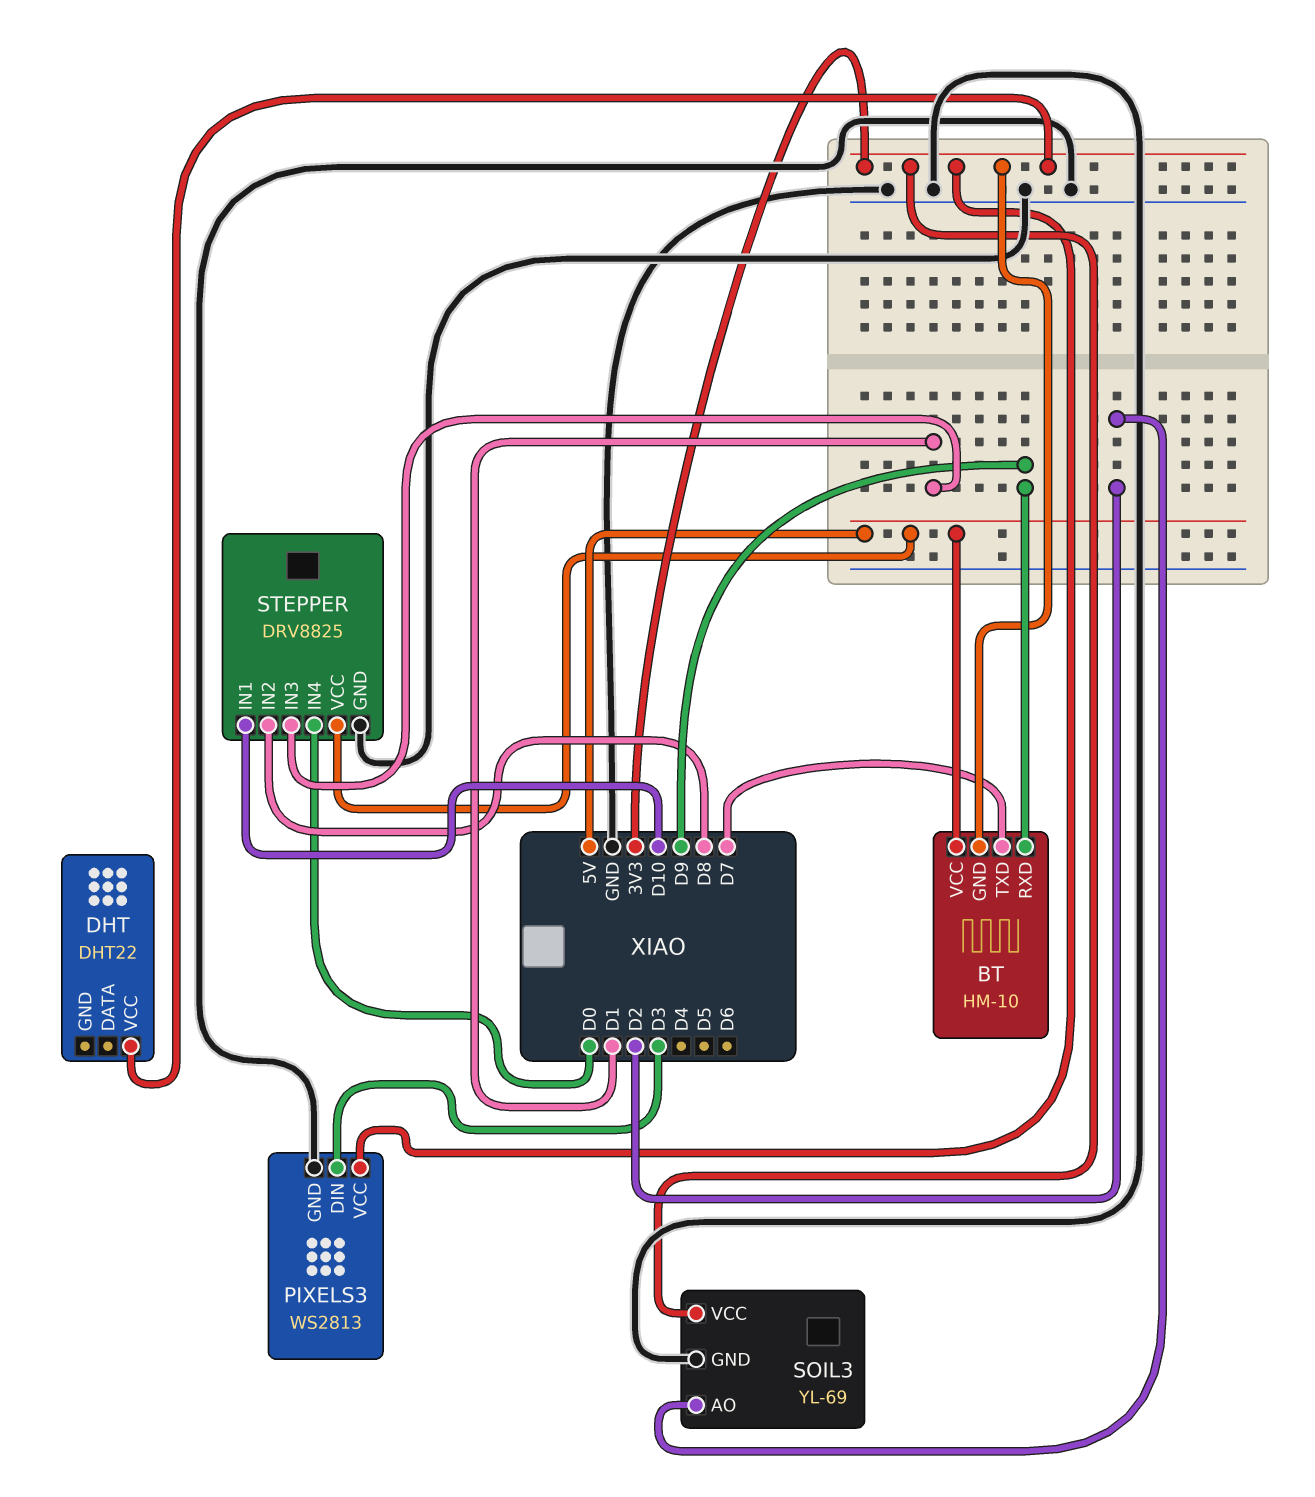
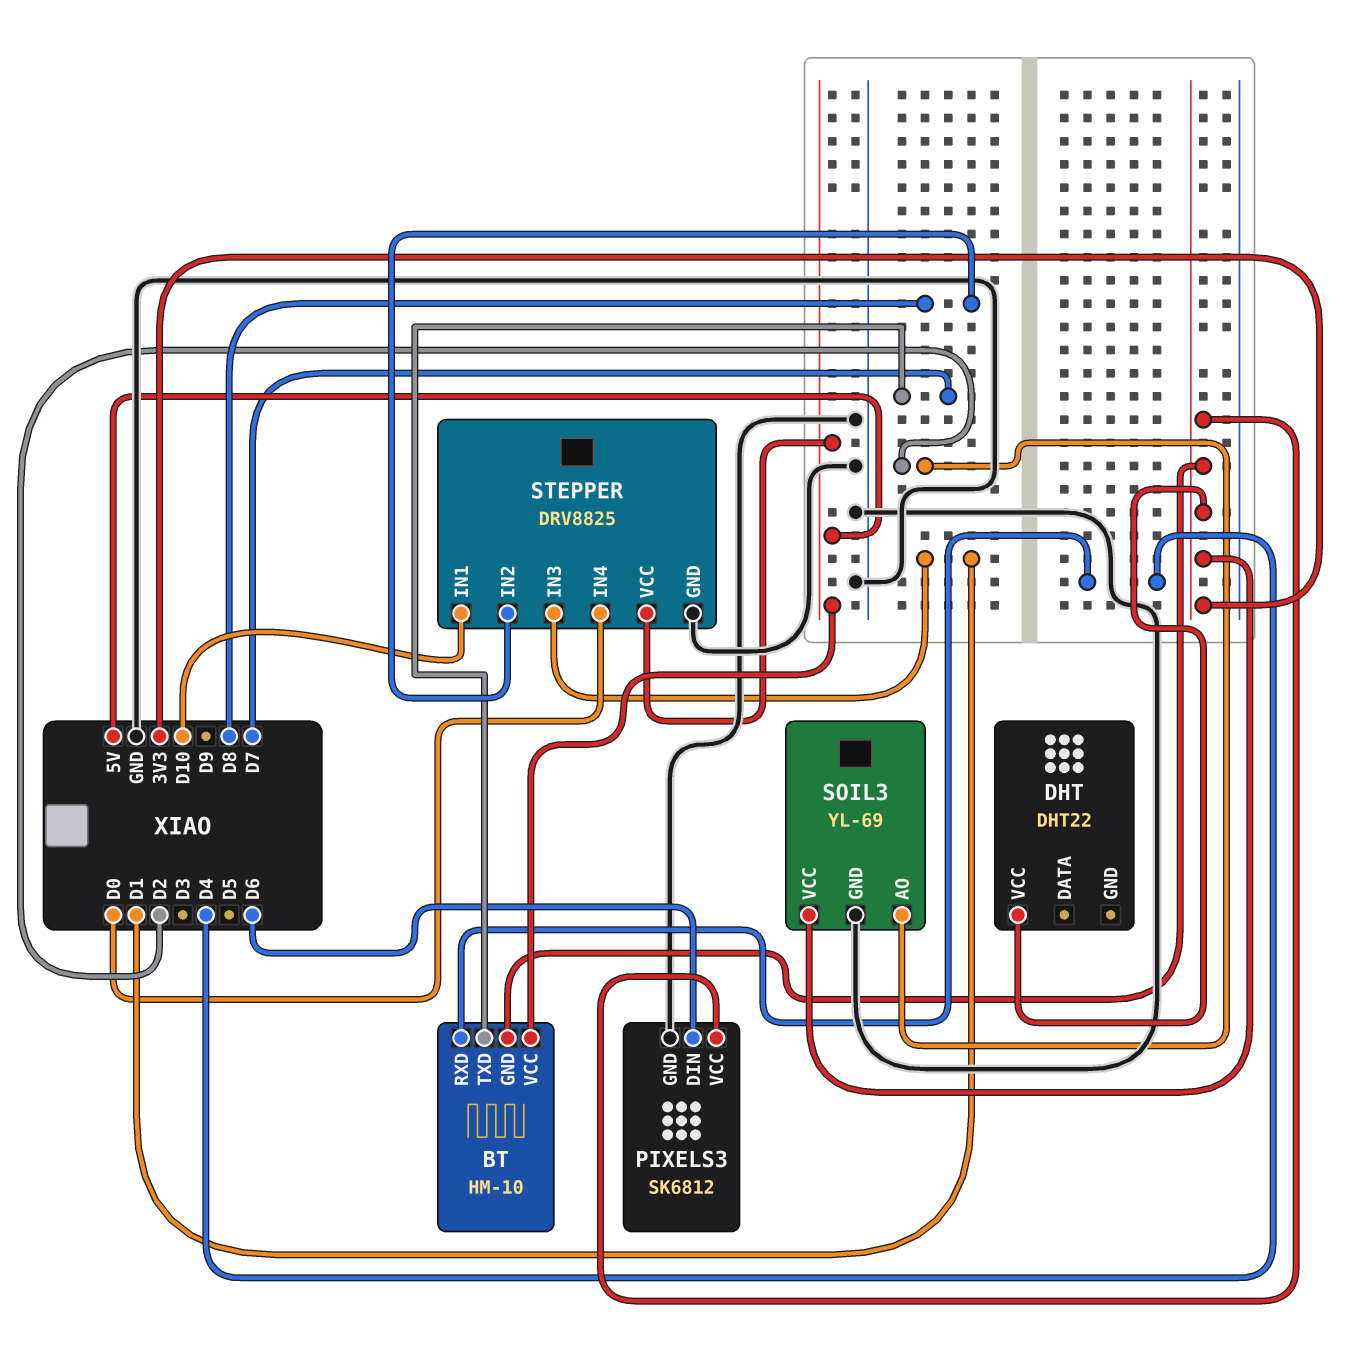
BT pin RXD: D9 -> D4
PIXELS3: WS2813 -> SK6812
PIXELS3 pin DIN: D3 -> D6

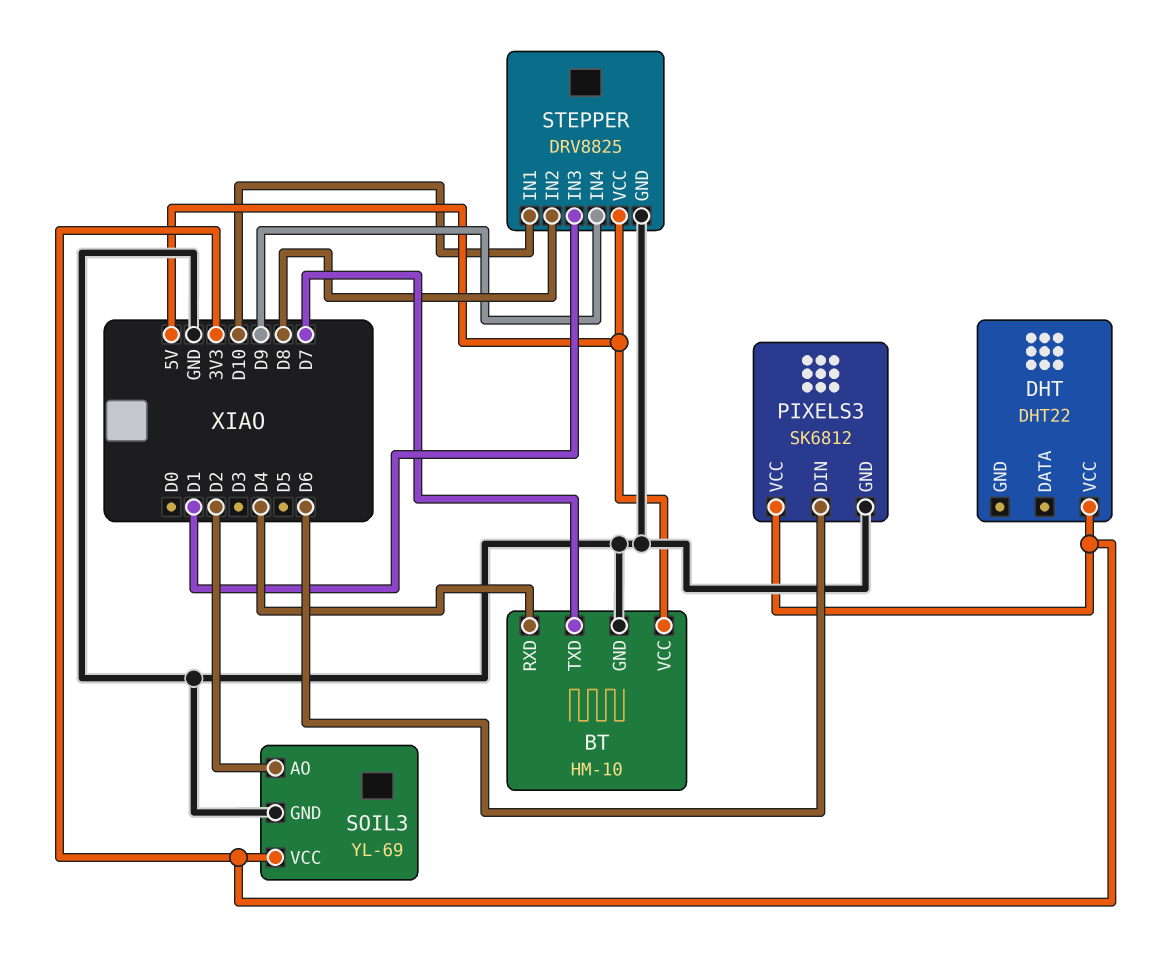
BT pin GND: 3V3 -> GND
STEPPER pin IN4: D0 -> D9

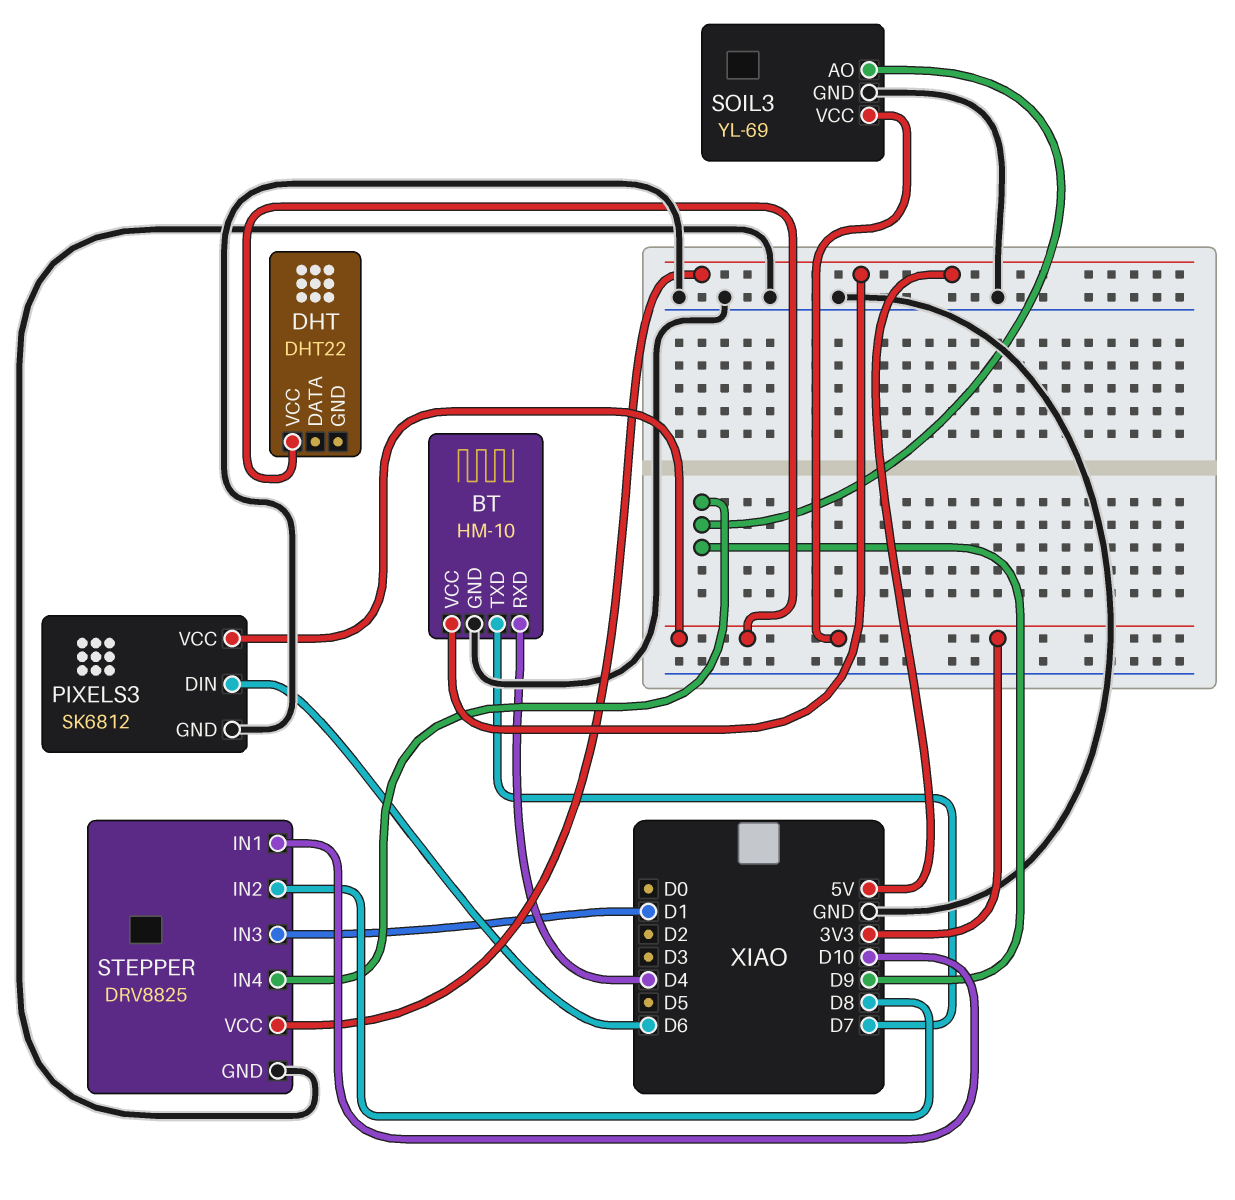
SOIL3 pin AO: D2 -> D9

